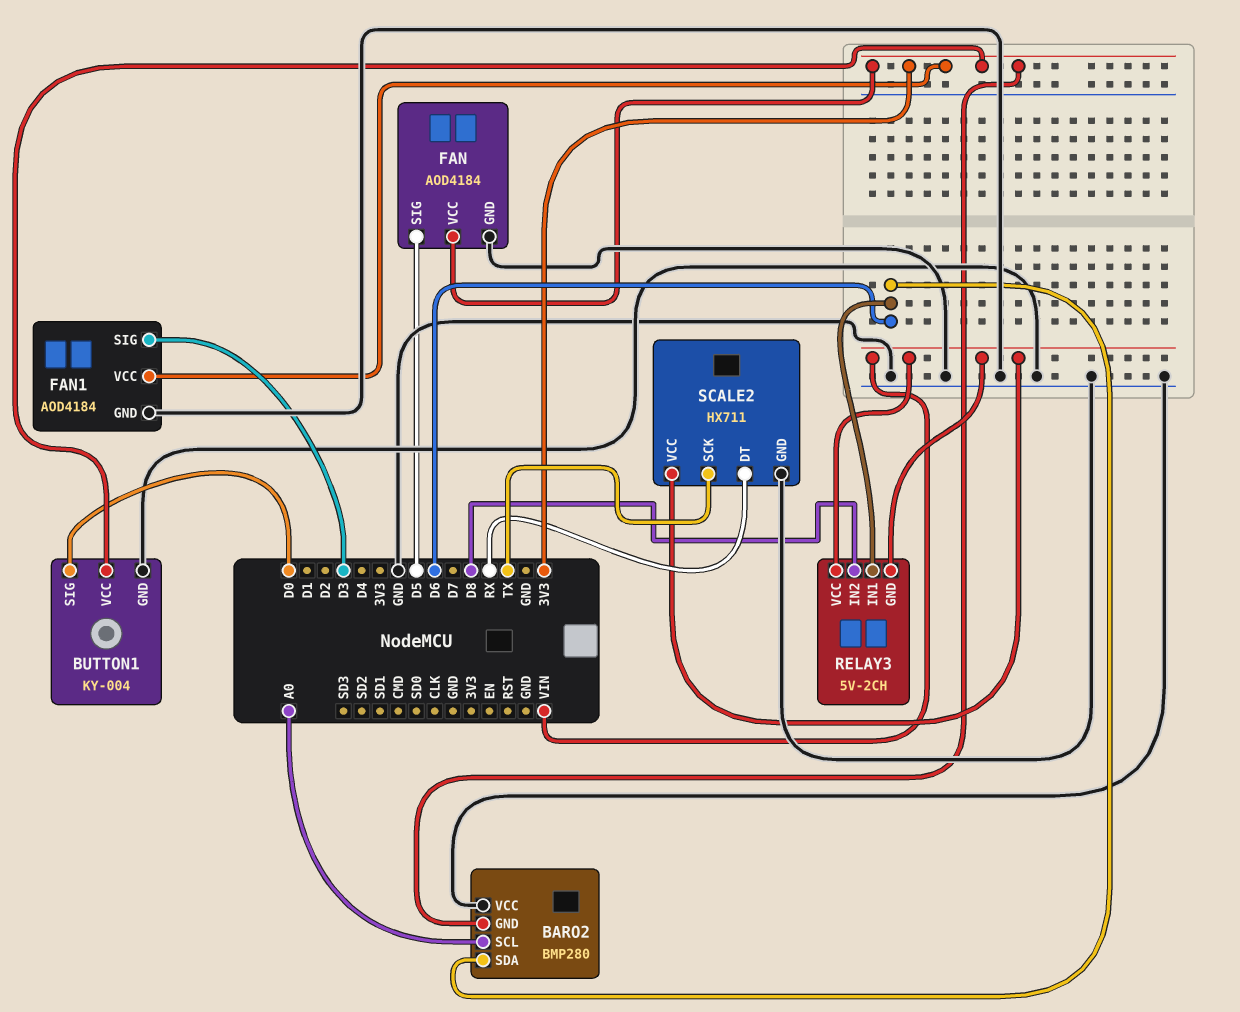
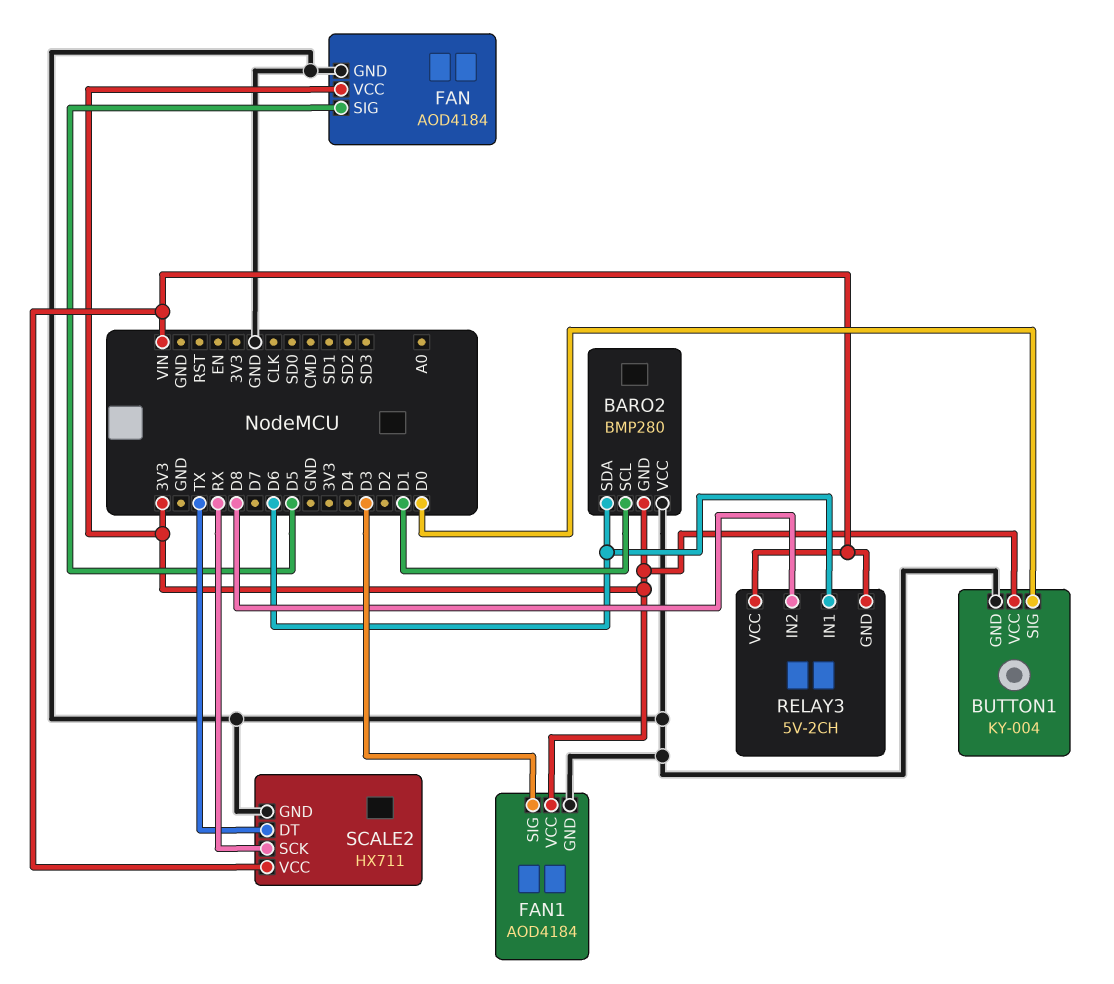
BARO2 pin SCL: A0 -> D1
SCALE2 pin DT: RX -> TX
SCALE2 pin SCK: TX -> RX

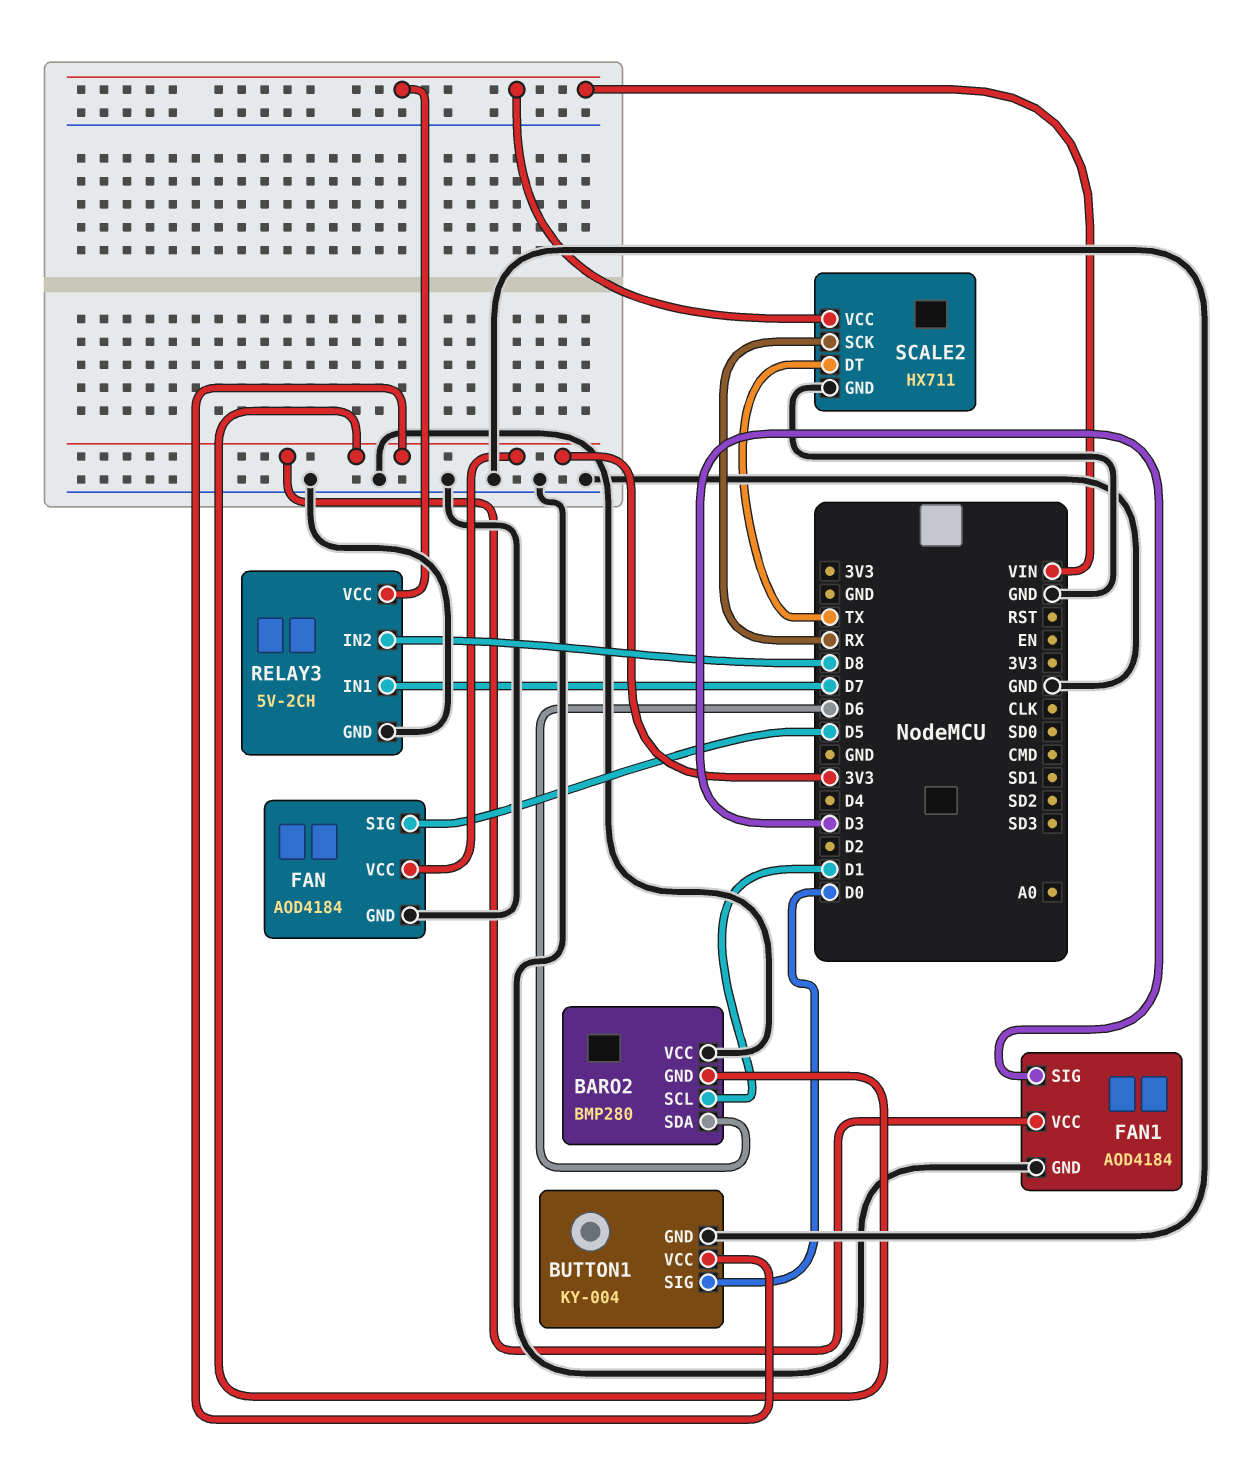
RELAY3 pin GND: VIN -> GND
RELAY3 pin IN1: D6 -> D7

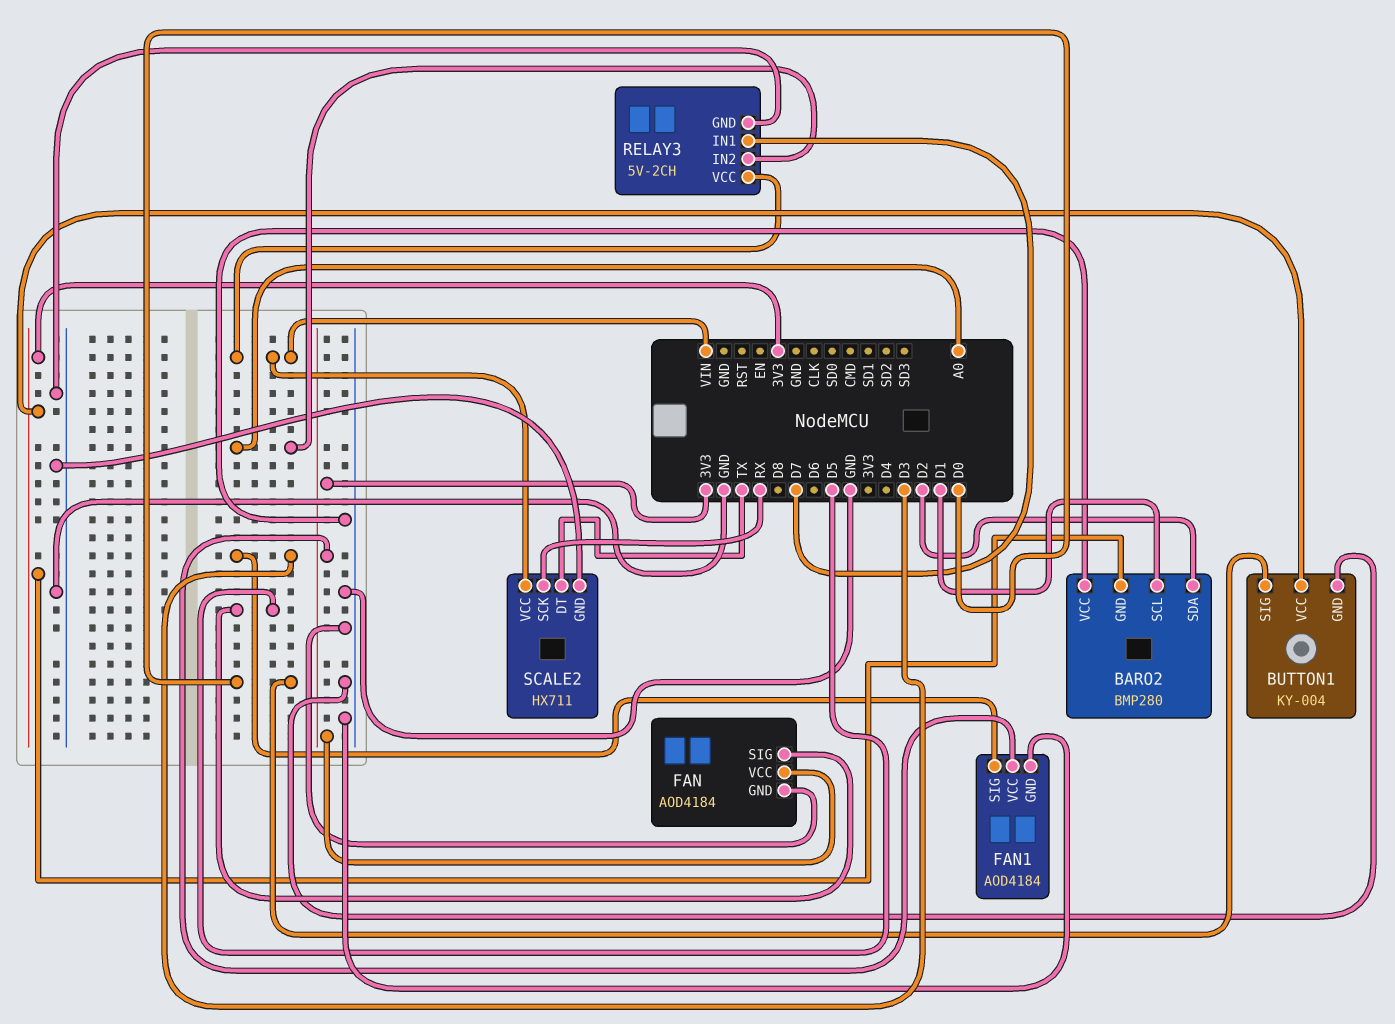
BARO2 pin SDA: D6 -> D2
RELAY3 pin IN2: D8 -> A0

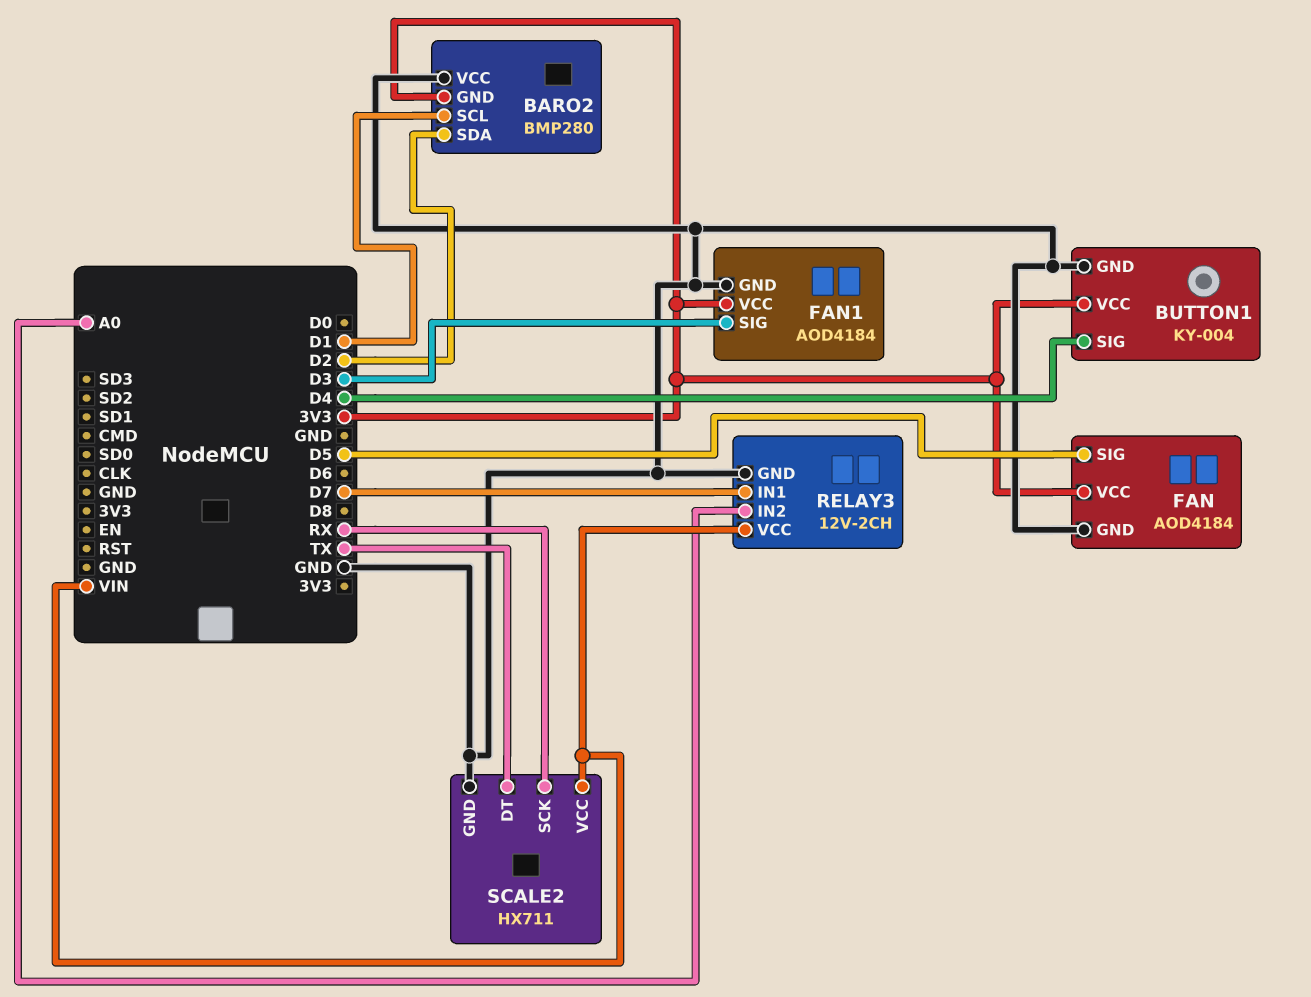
BUTTON1 pin SIG: D0 -> D4
RELAY3: 5V-2CH -> 12V-2CH

